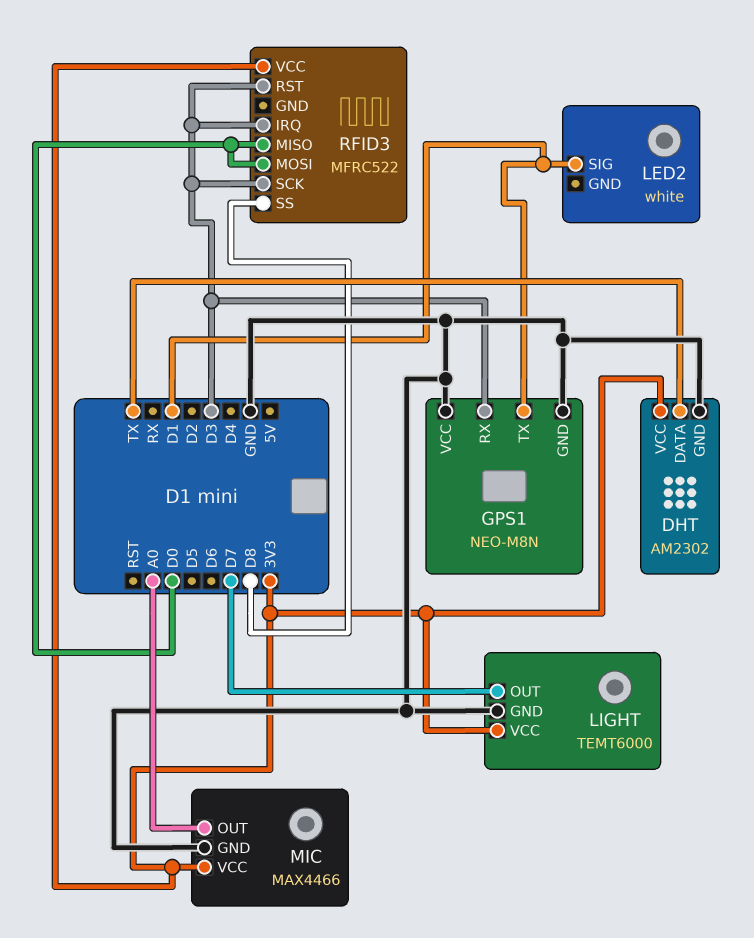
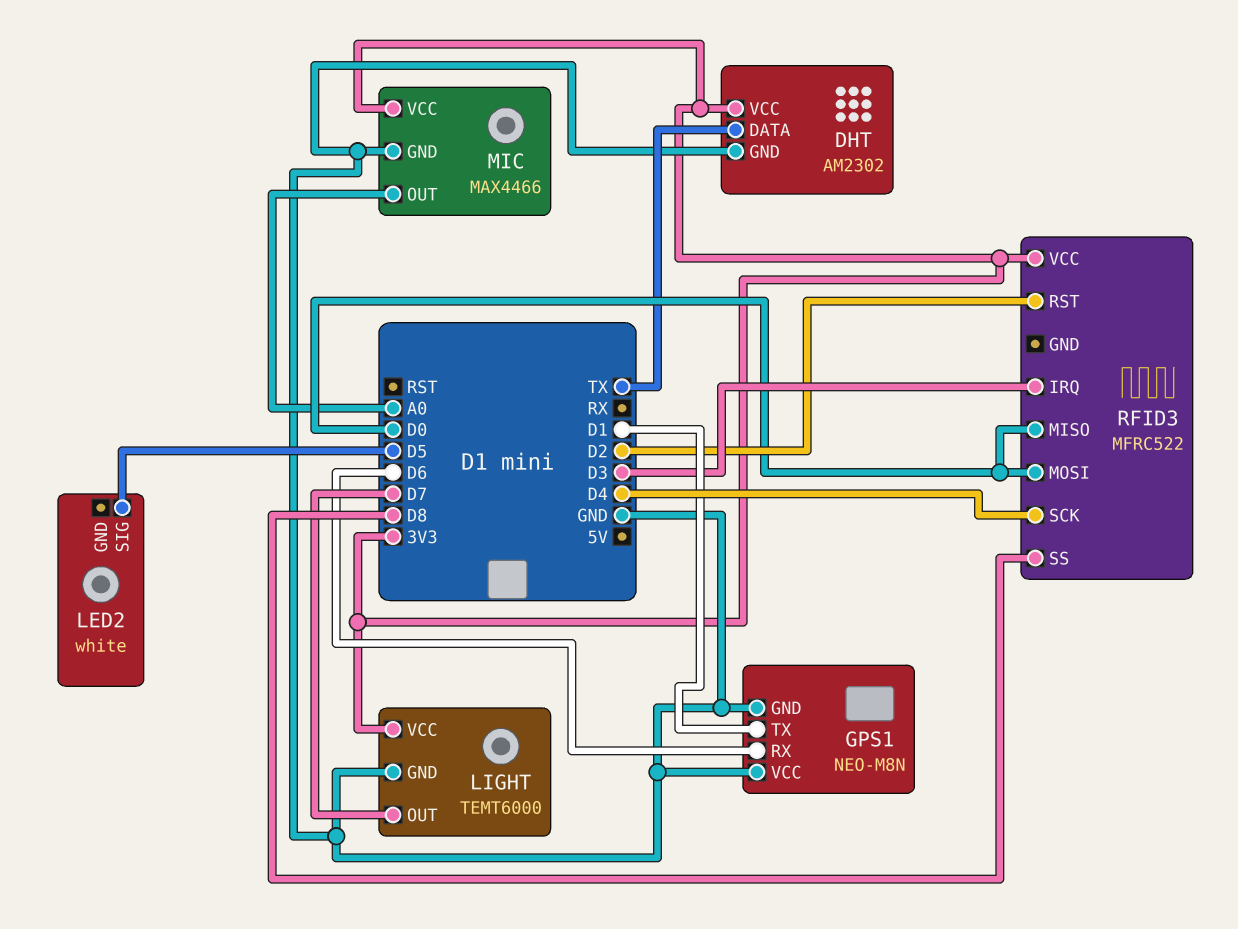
GPS1 pin RX: D3 -> D6
LED2 pin SIG: D1 -> D5
RFID3 pin RST: D3 -> D2
RFID3 pin SCK: D3 -> D4

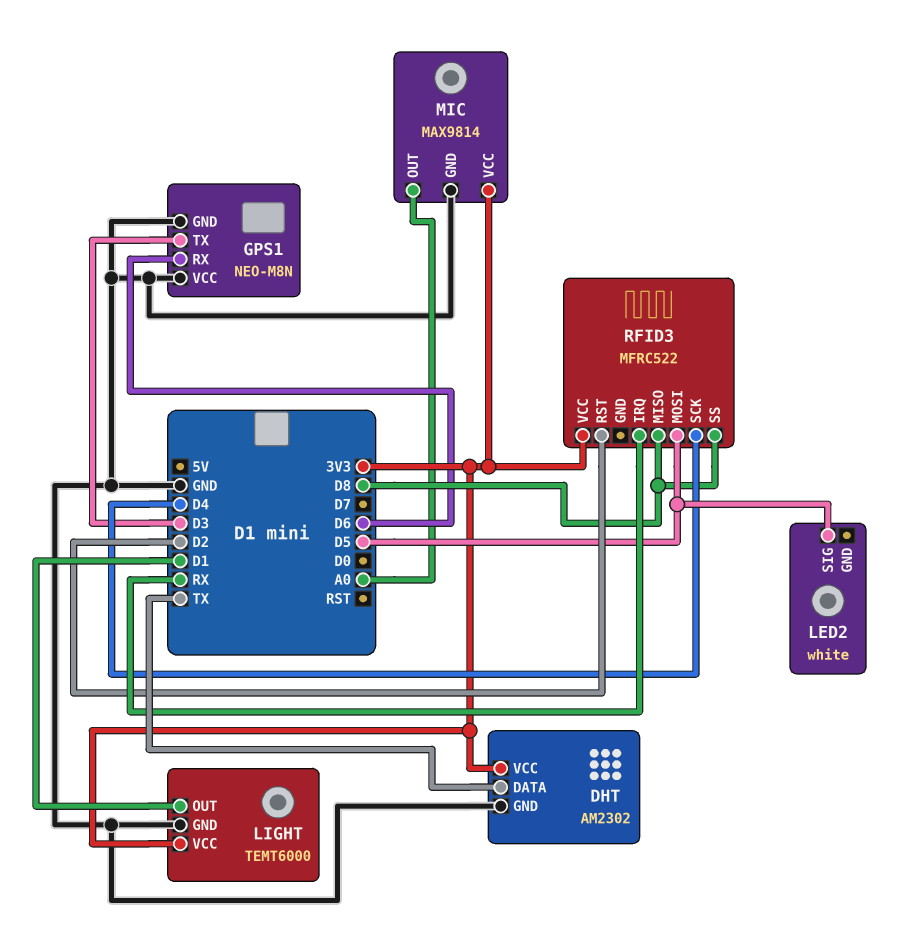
GPS1 pin TX: D1 -> D3
LIGHT pin OUT: D7 -> D1
MIC: MAX4466 -> MAX9814
RFID3 pin IRQ: D3 -> RX
RFID3 pin MISO: D0 -> D8
RFID3 pin MOSI: D0 -> D5

